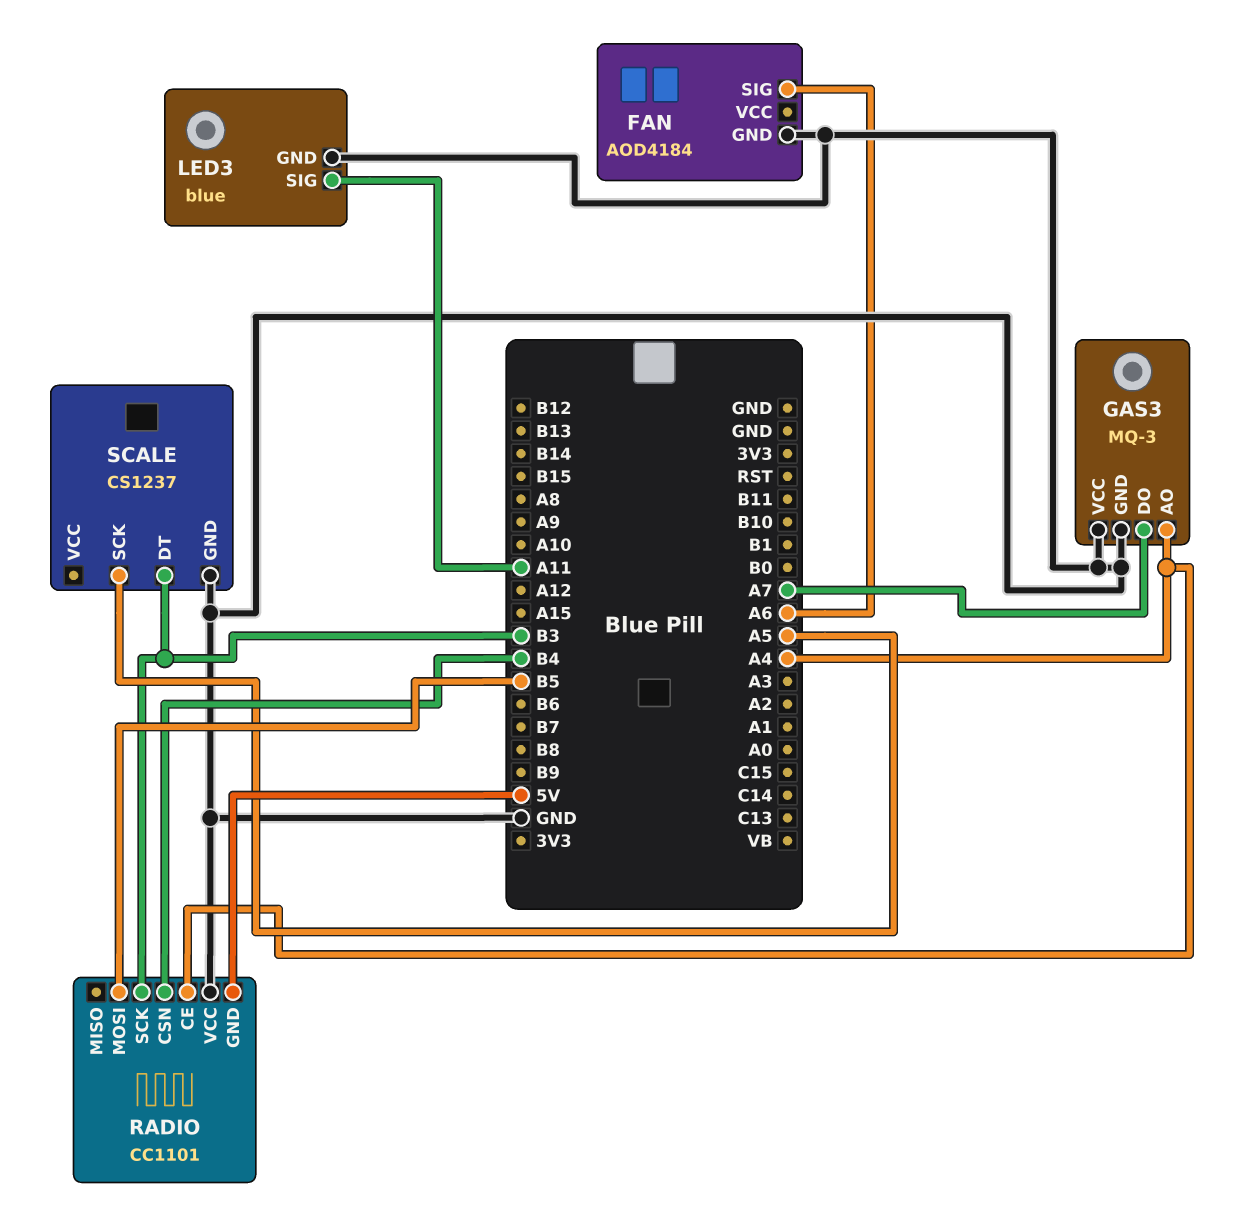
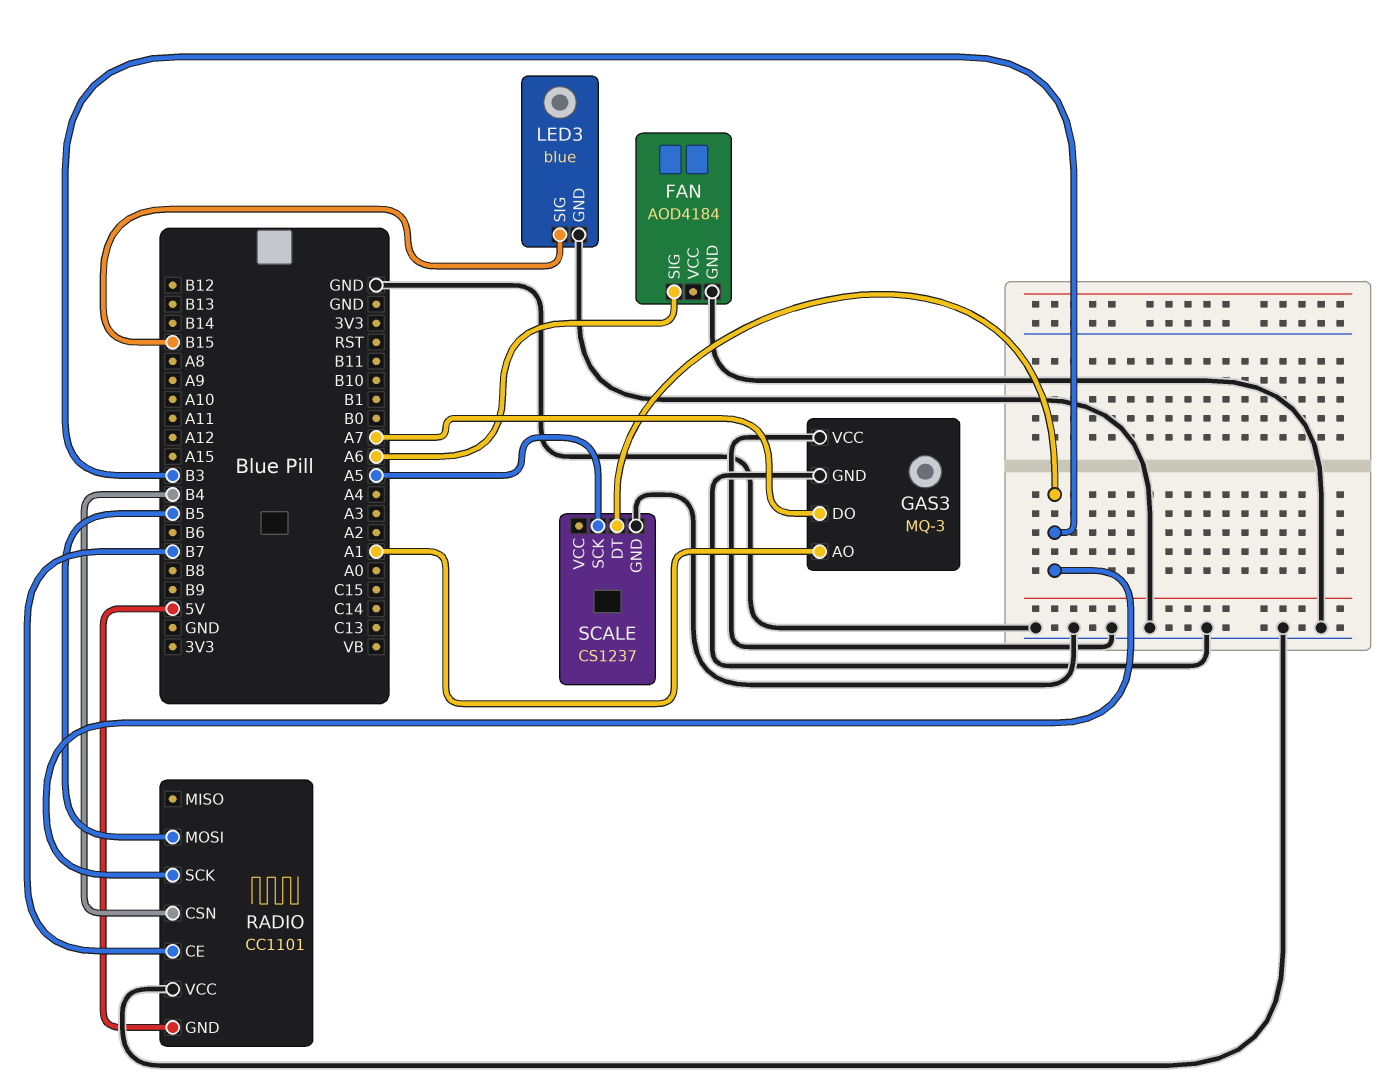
GAS3 pin AO: A4 -> A1
LED3 pin SIG: A11 -> B15
RADIO pin CE: A4 -> B7

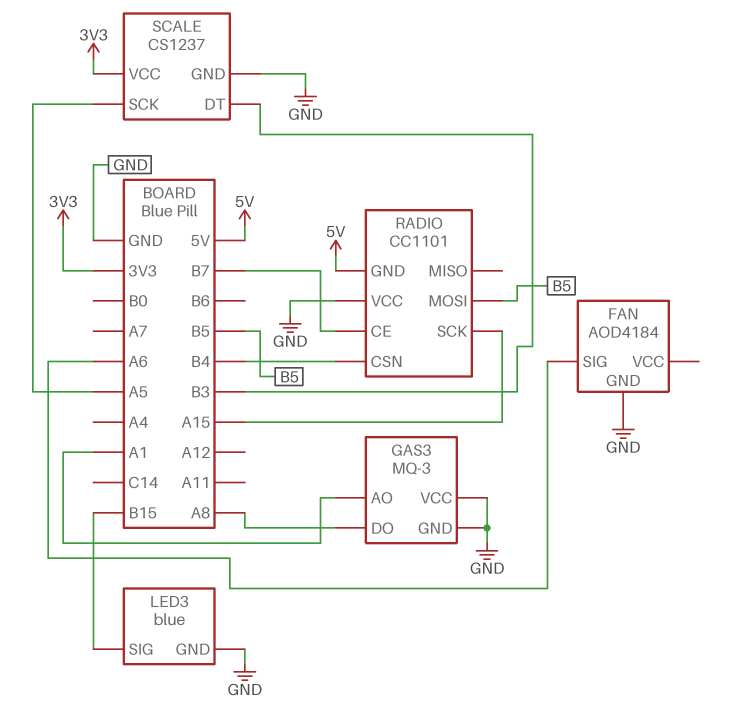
GAS3 pin DO: A7 -> A8
RADIO pin SCK: B3 -> A15
SCALE pin VCC: none -> 3V3

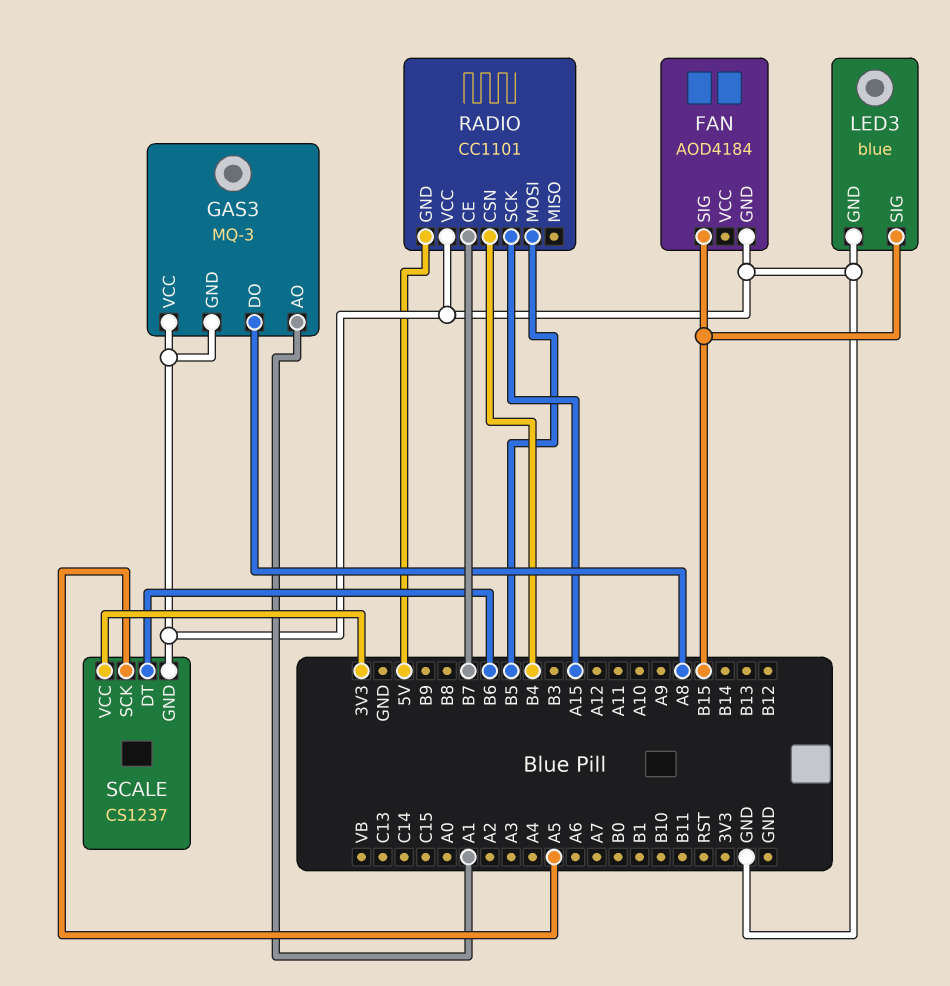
FAN pin SIG: A6 -> B15
SCALE pin DT: B3 -> B6

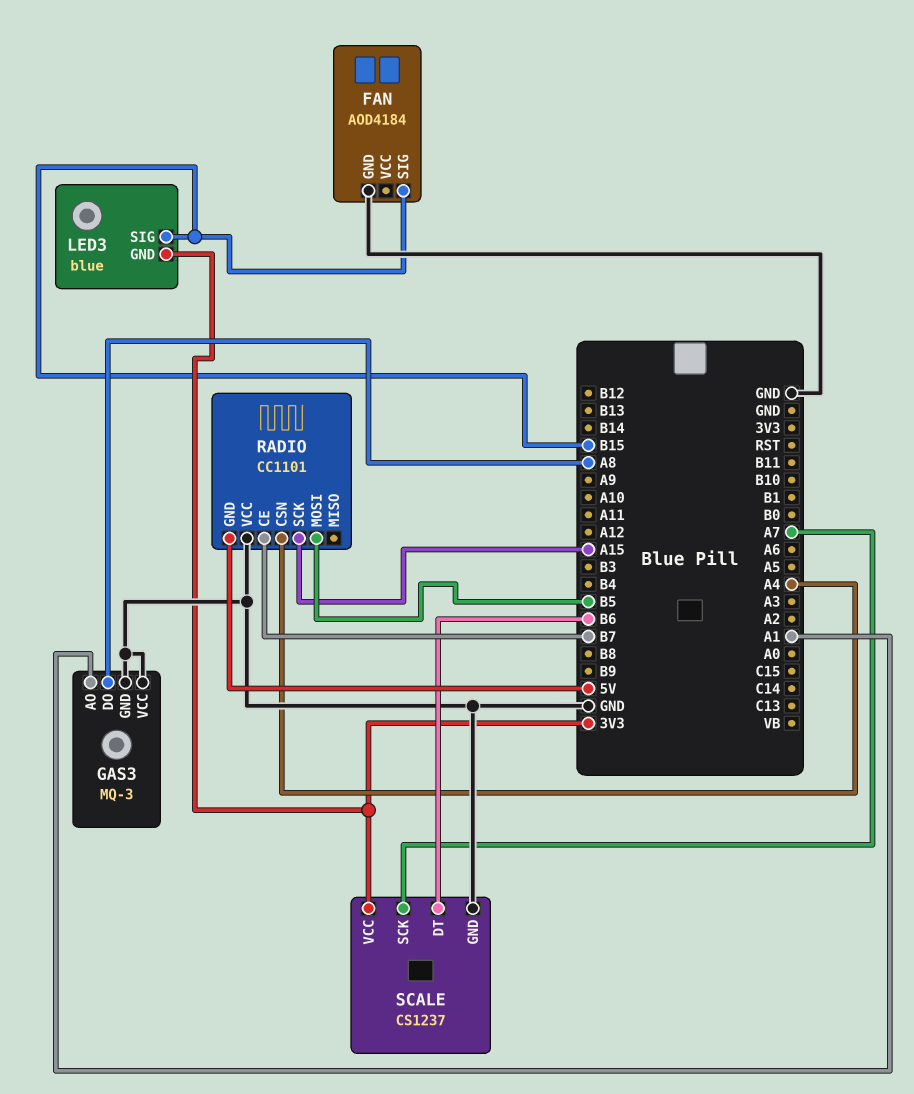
LED3 pin GND: GND -> 3V3
RADIO pin CSN: B4 -> A4
SCALE pin SCK: A5 -> A7

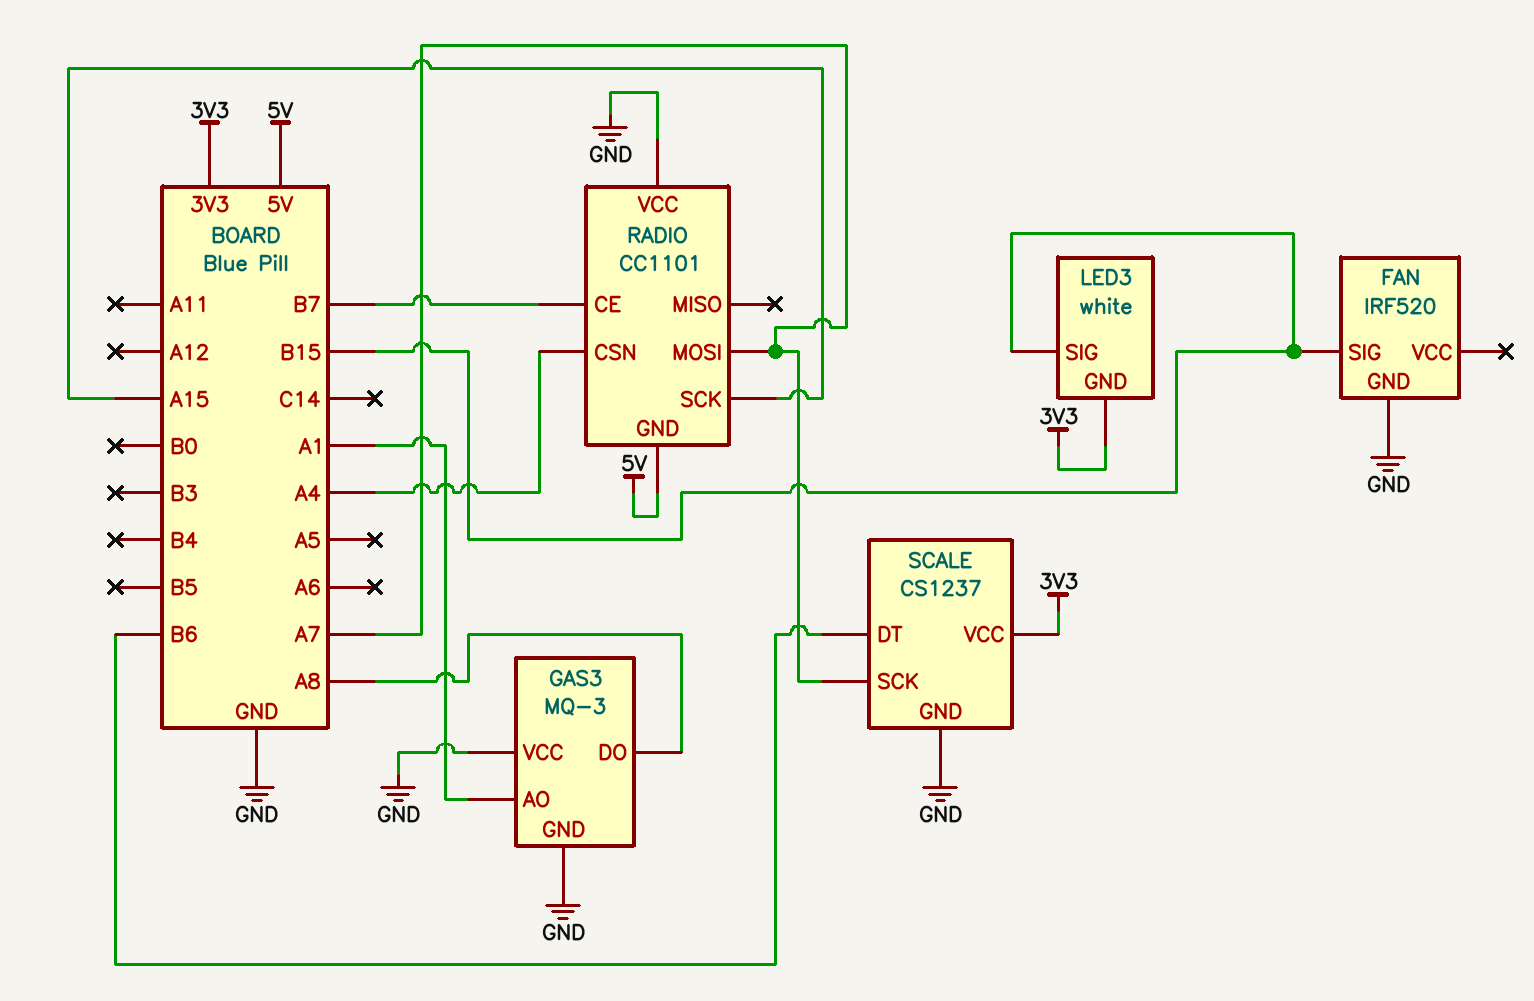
FAN: AOD4184 -> IRF520
LED3: blue -> white
RADIO pin MOSI: B5 -> A7

